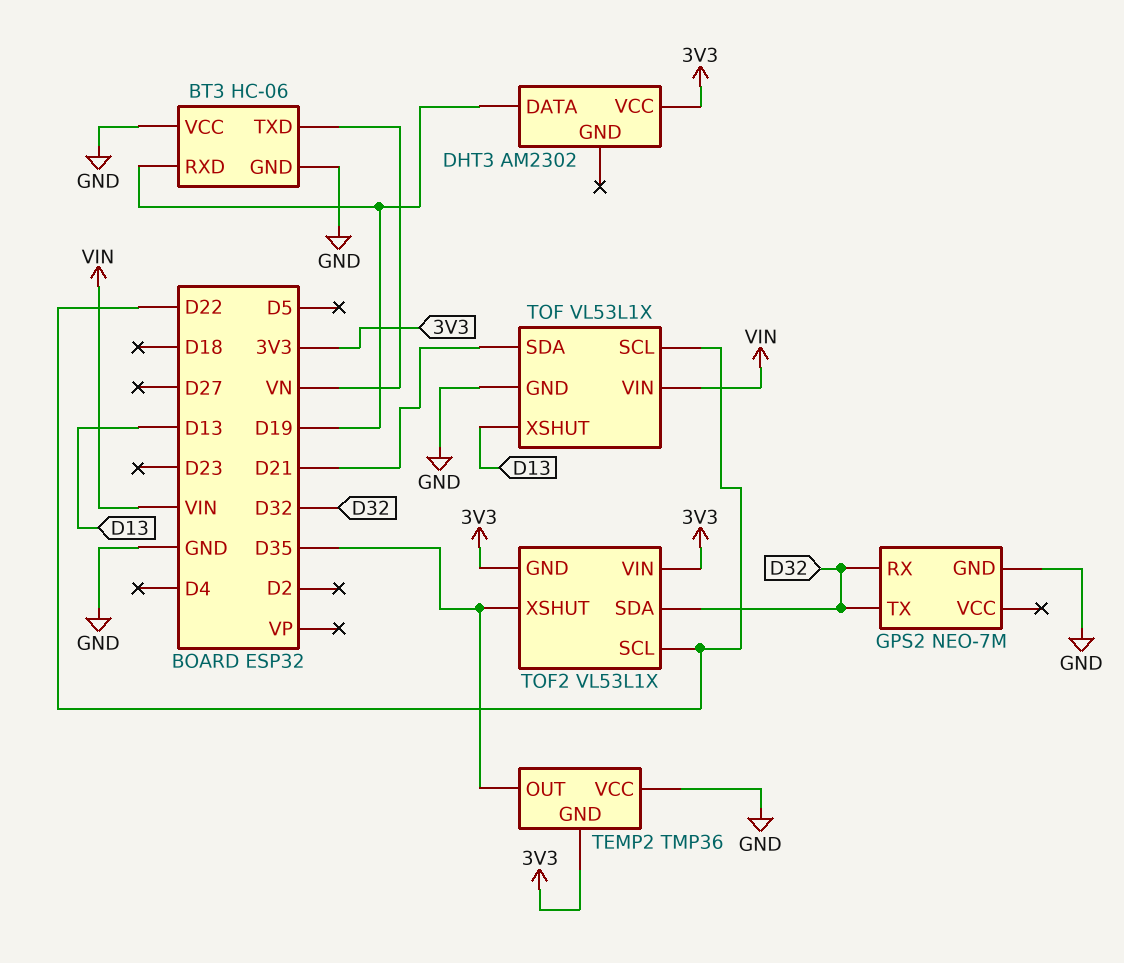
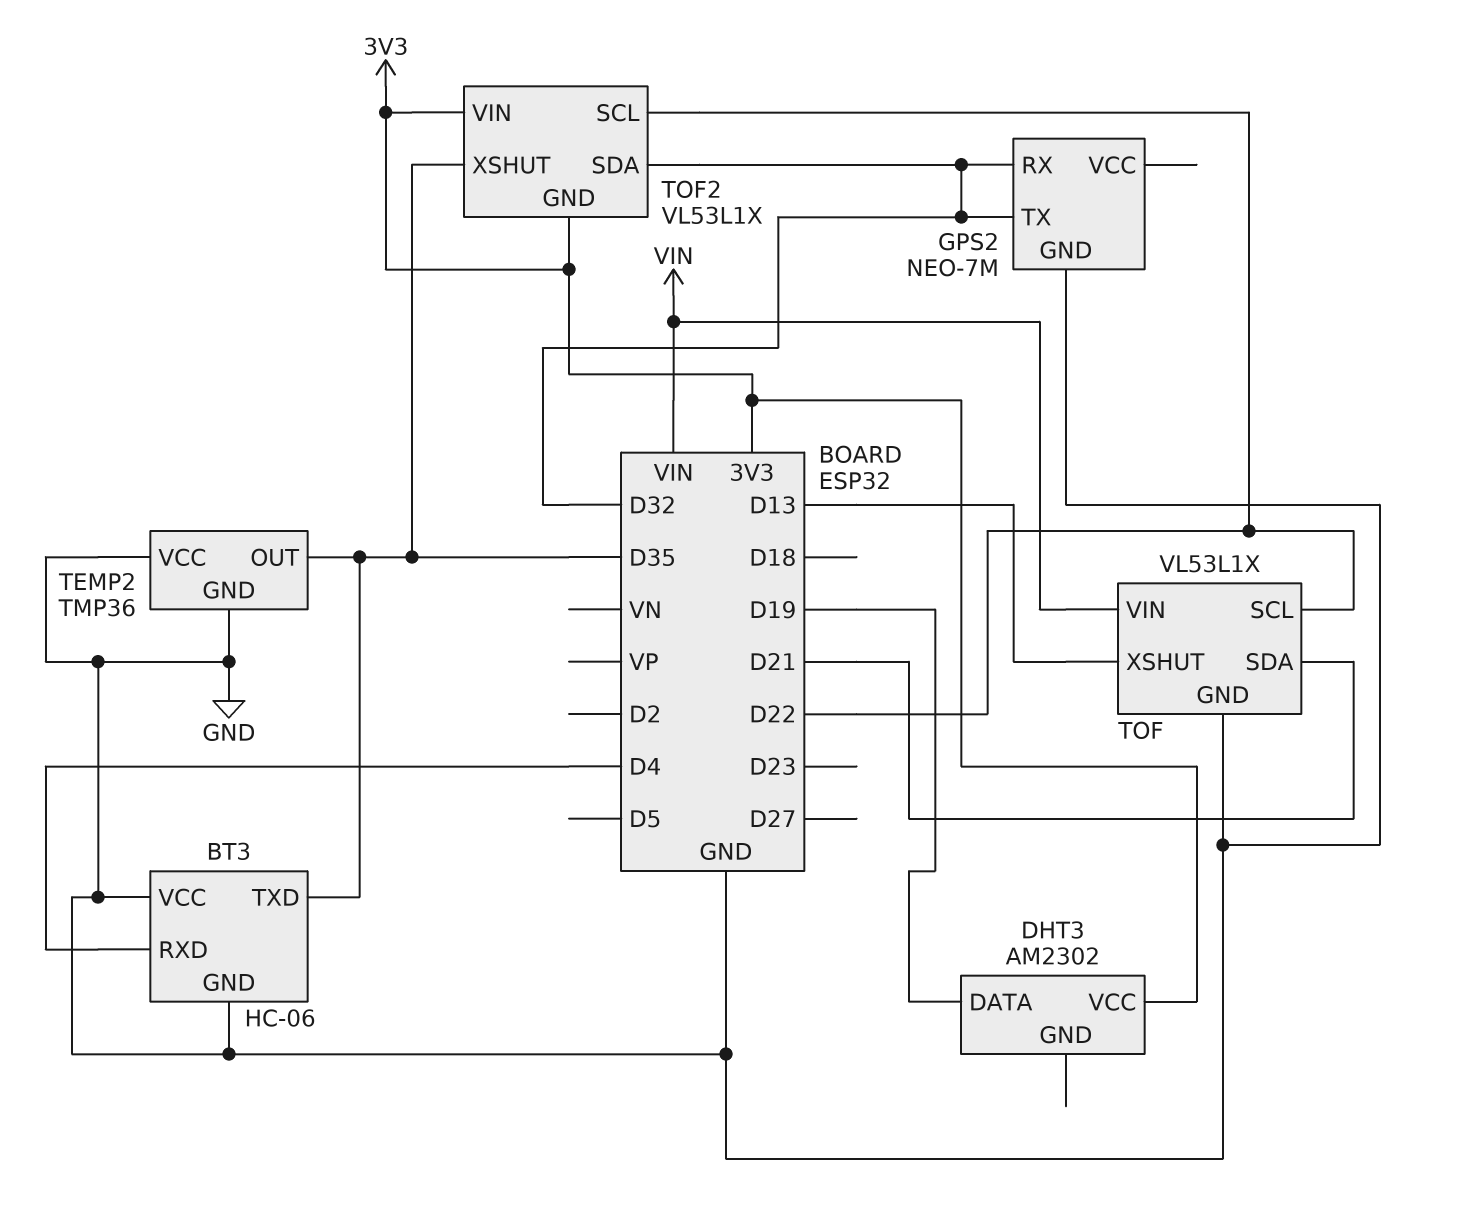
BT3 pin RXD: D19 -> D4
BT3 pin TXD: VN -> D35
TEMP2 pin GND: 3V3 -> GND

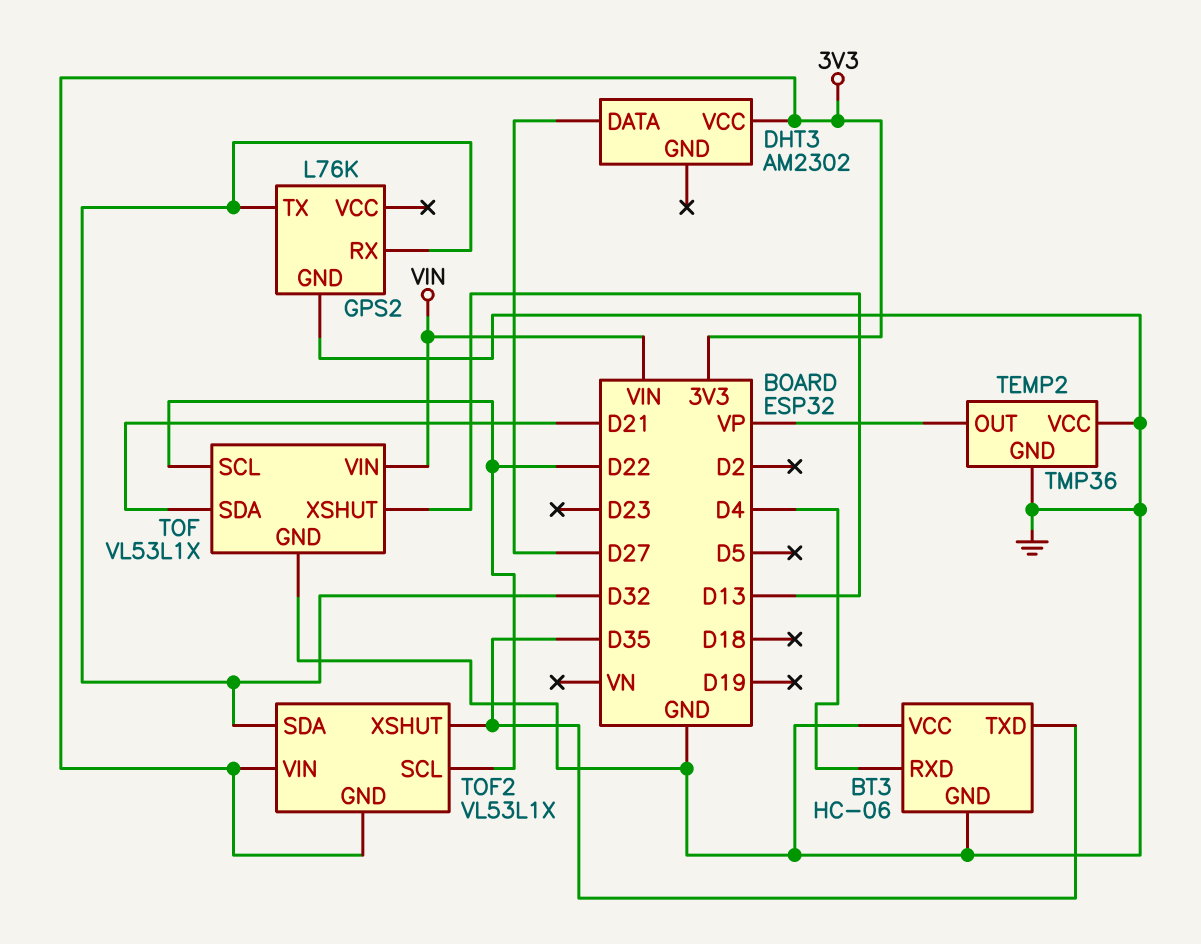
DHT3 pin DATA: D19 -> D27
GPS2: NEO-7M -> L76K
TEMP2 pin OUT: D35 -> VP

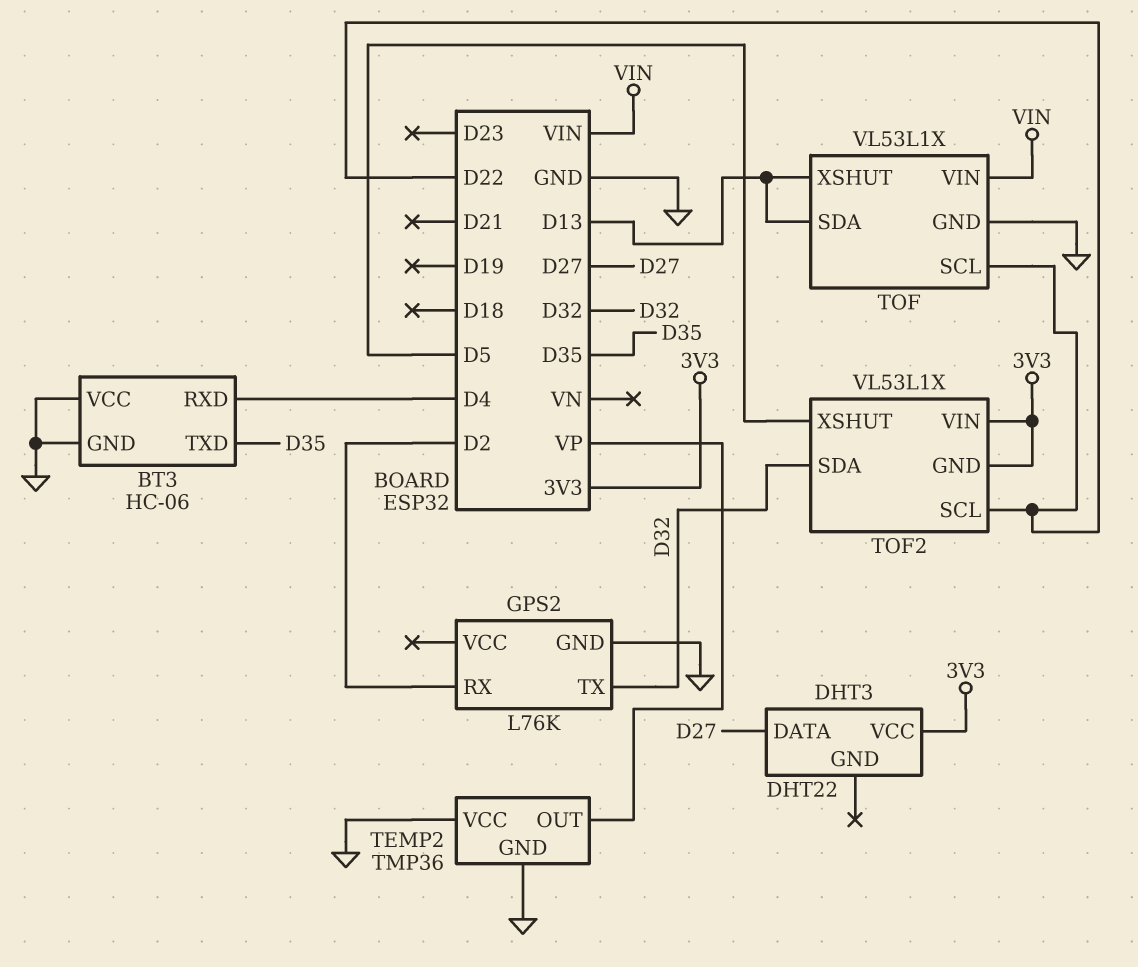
DHT3: AM2302 -> DHT22
GPS2 pin RX: D32 -> D2
TOF pin SDA: D21 -> D13
TOF2 pin XSHUT: D35 -> D5

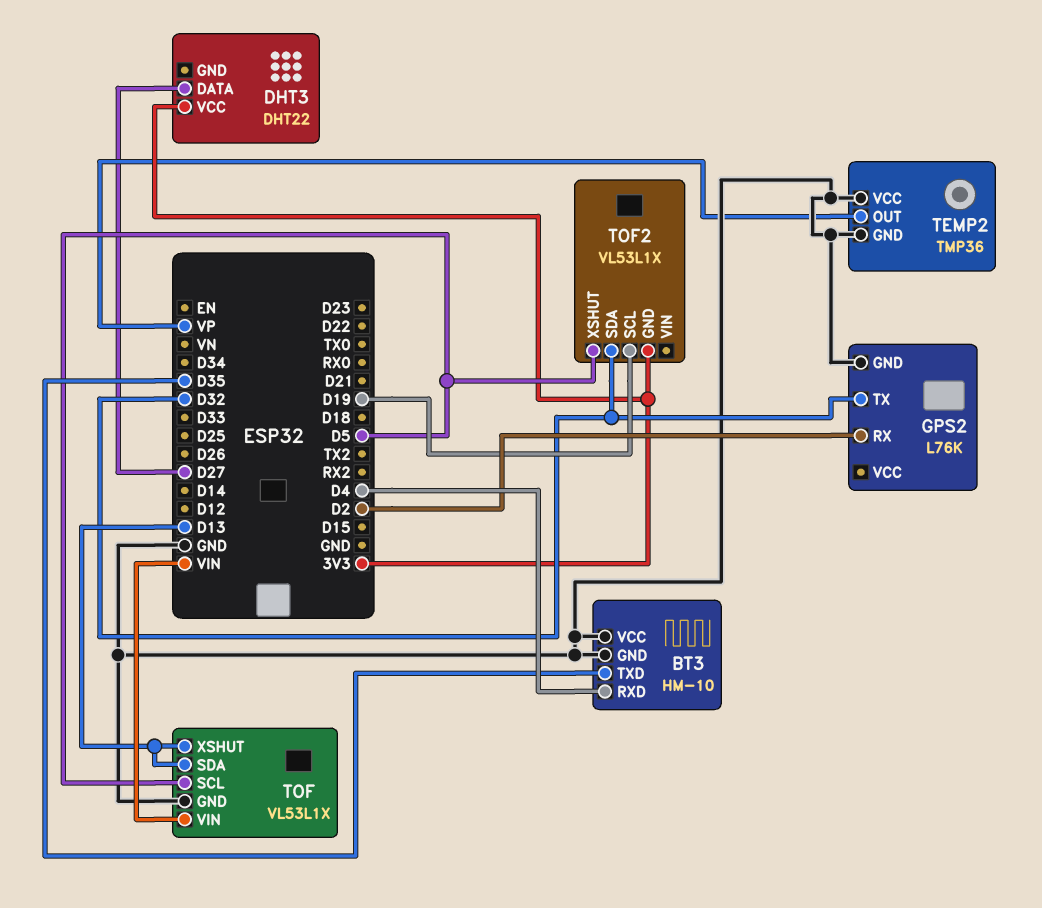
BT3: HC-06 -> HM-10
TOF pin SCL: D22 -> D5
TOF2 pin SCL: D22 -> D19
TOF2 pin VIN: 3V3 -> none

